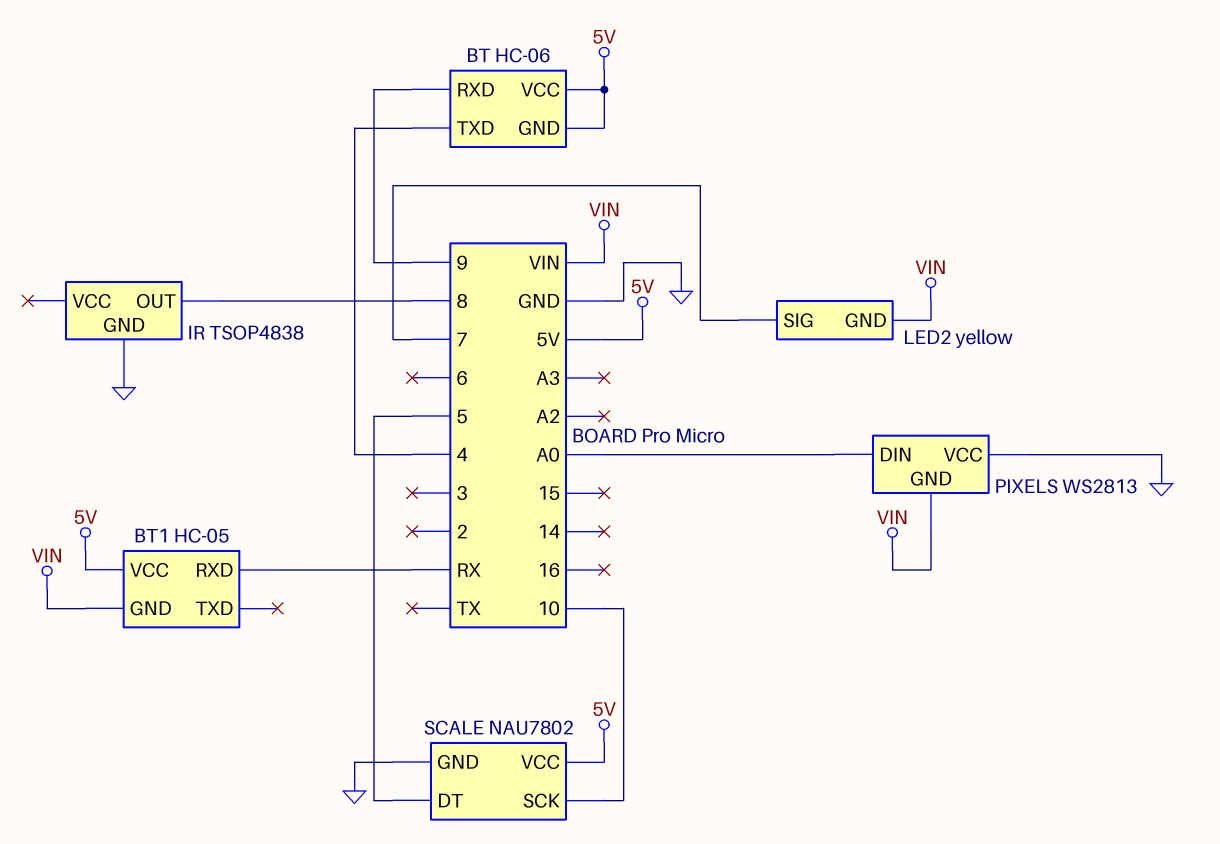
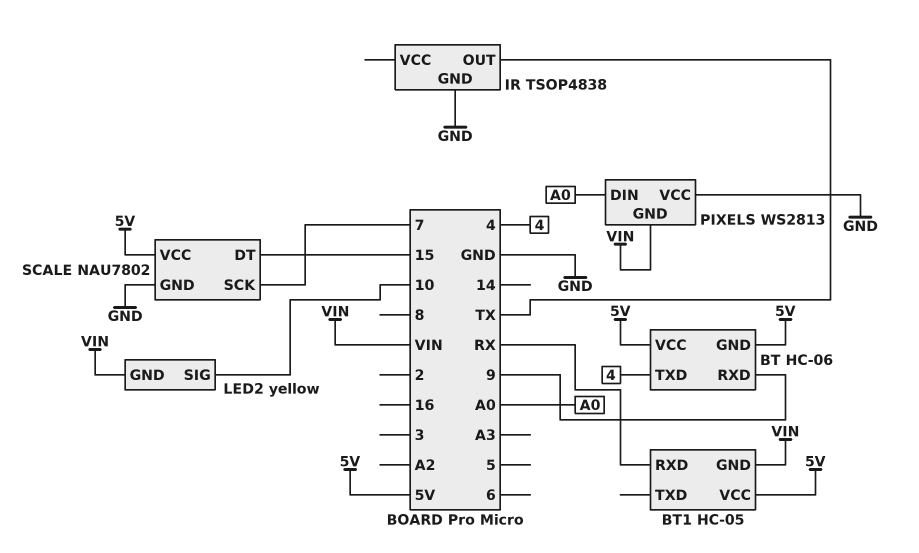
IR pin OUT: 8 -> TX
LED2 pin SIG: 7 -> 10
SCALE pin DT: 5 -> 15
SCALE pin SCK: 10 -> 7

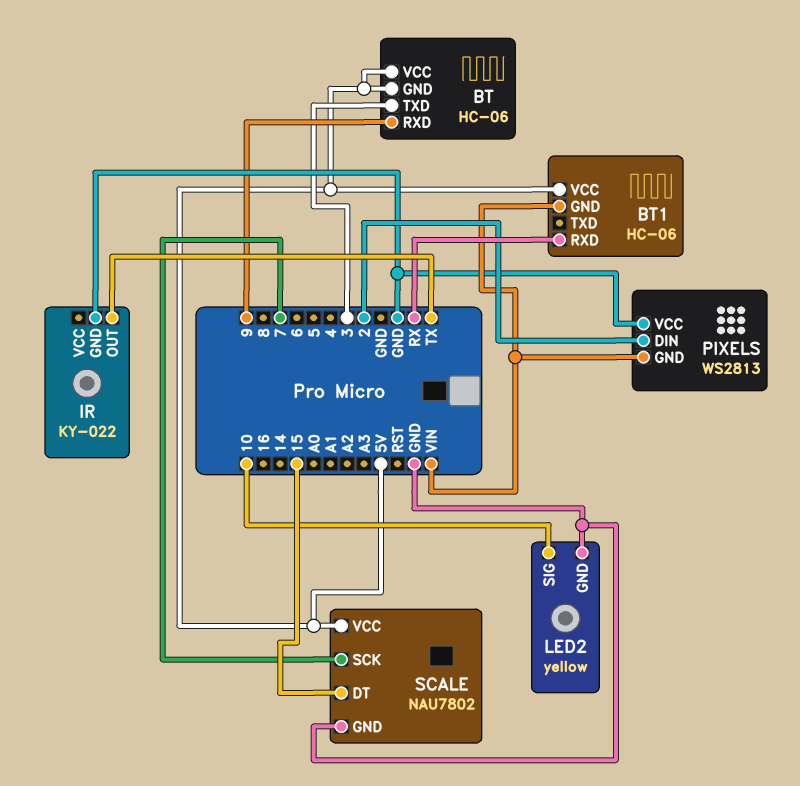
BT pin TXD: 4 -> 3
BT1: HC-05 -> HC-06
IR: TSOP4838 -> KY-022
LED2 pin GND: VIN -> GND
PIXELS pin DIN: A0 -> 2

